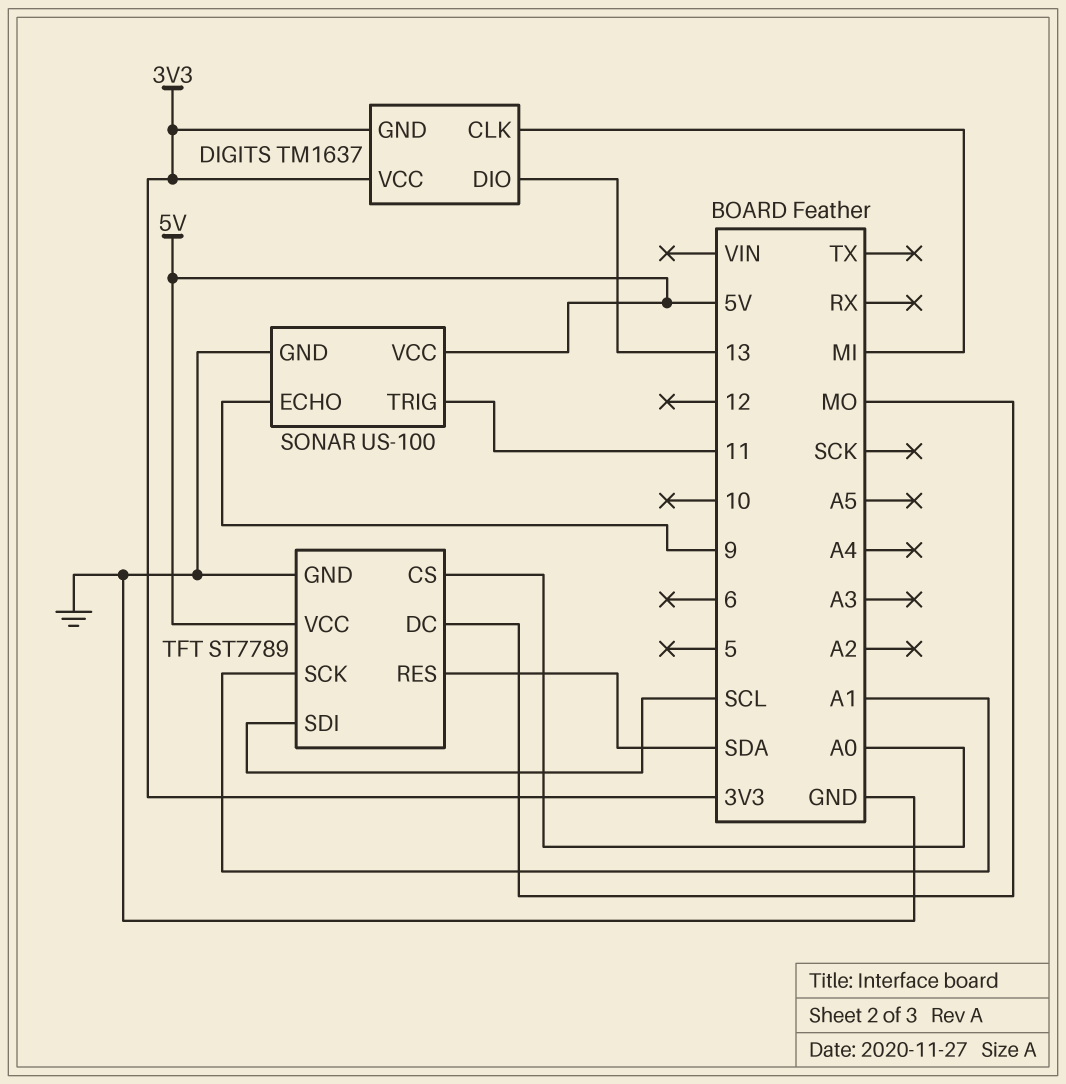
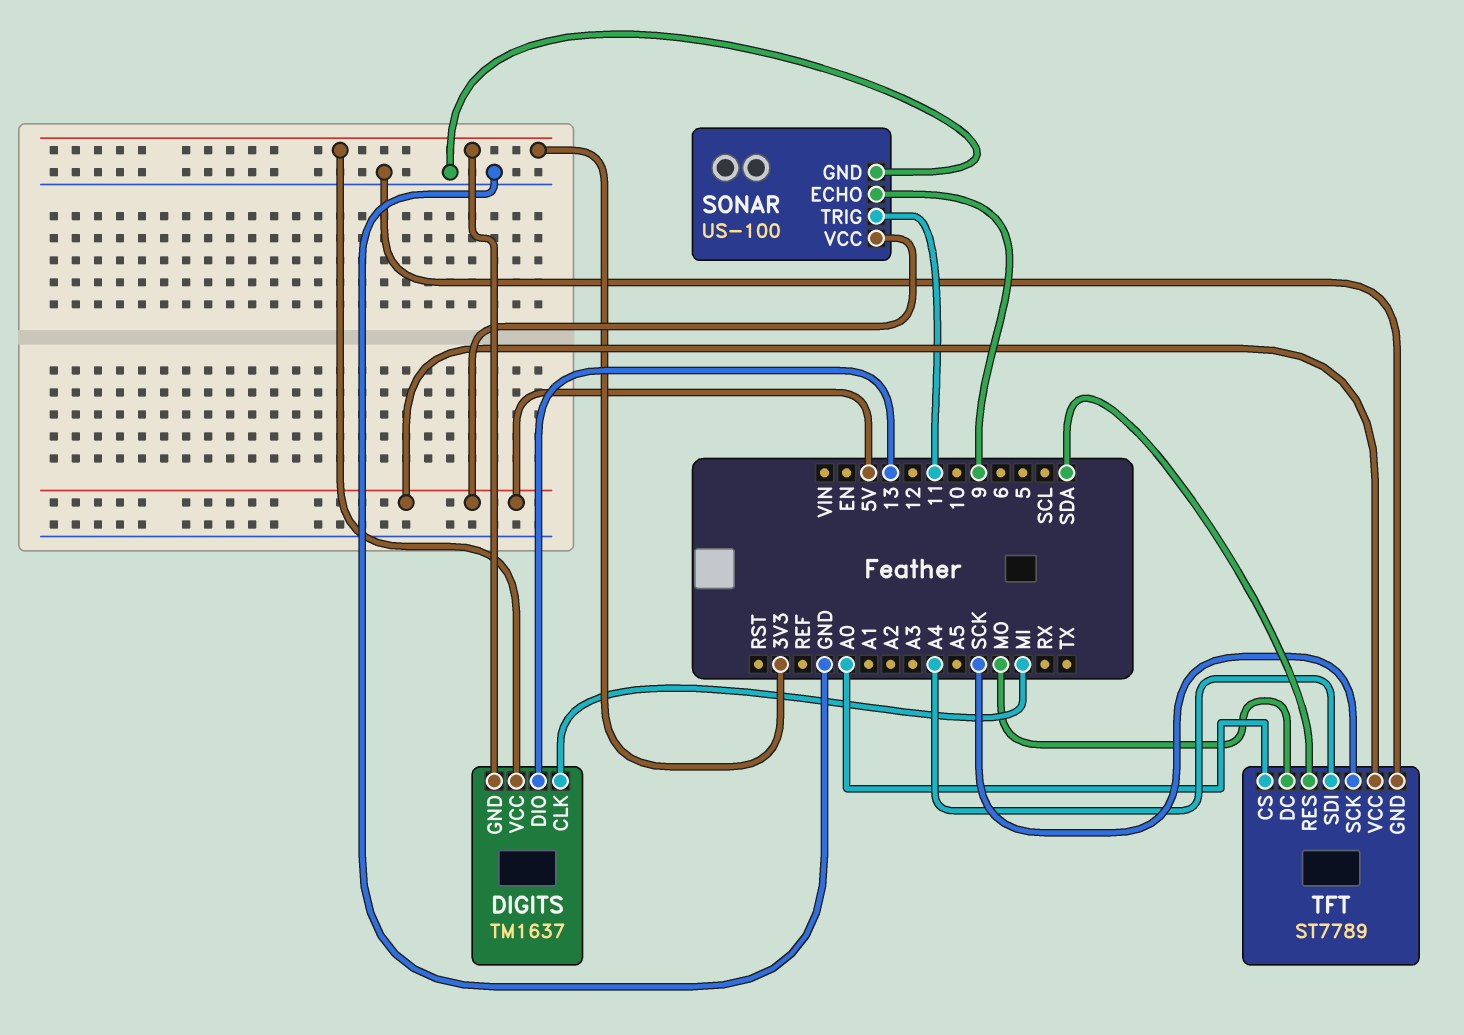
TFT pin SCK: A1 -> SCK
TFT pin SDI: SCL -> A4

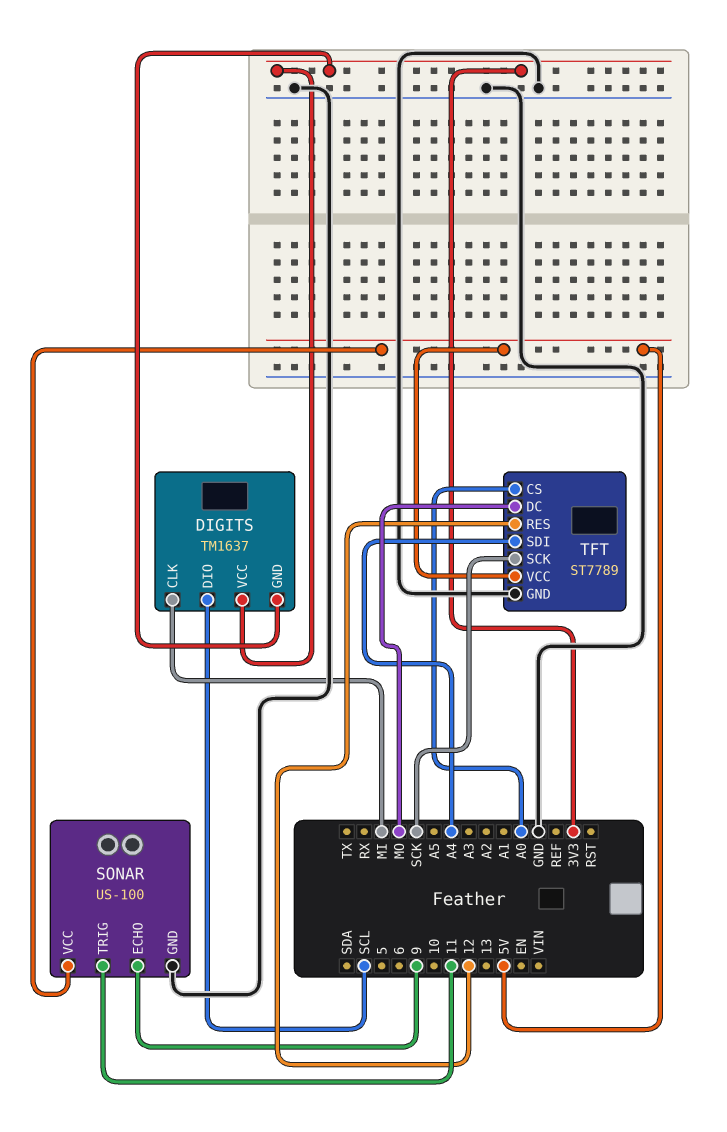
DIGITS pin DIO: 13 -> SCL
TFT pin RES: SDA -> 12

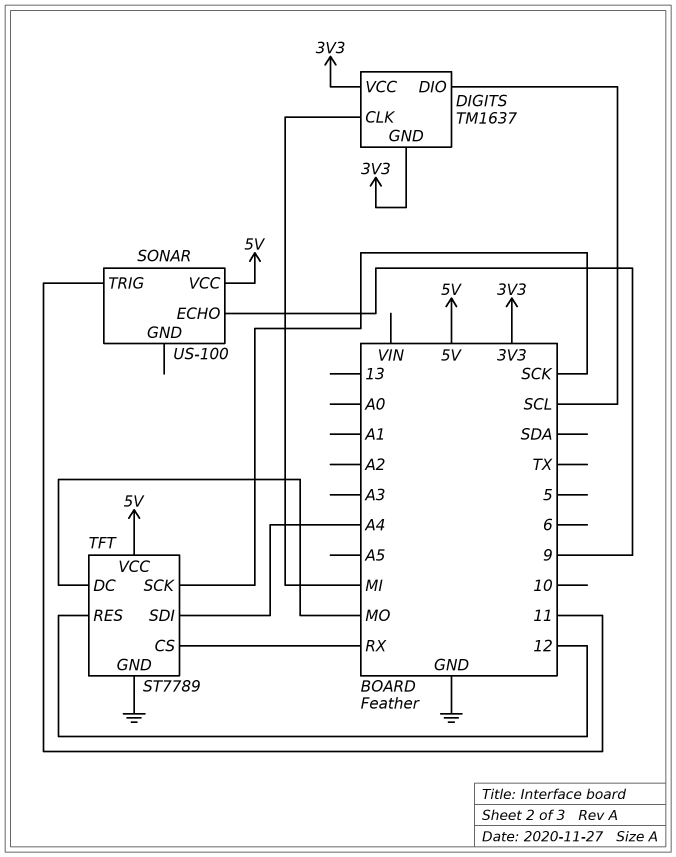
SONAR pin GND: GND -> none
TFT pin CS: A0 -> RX

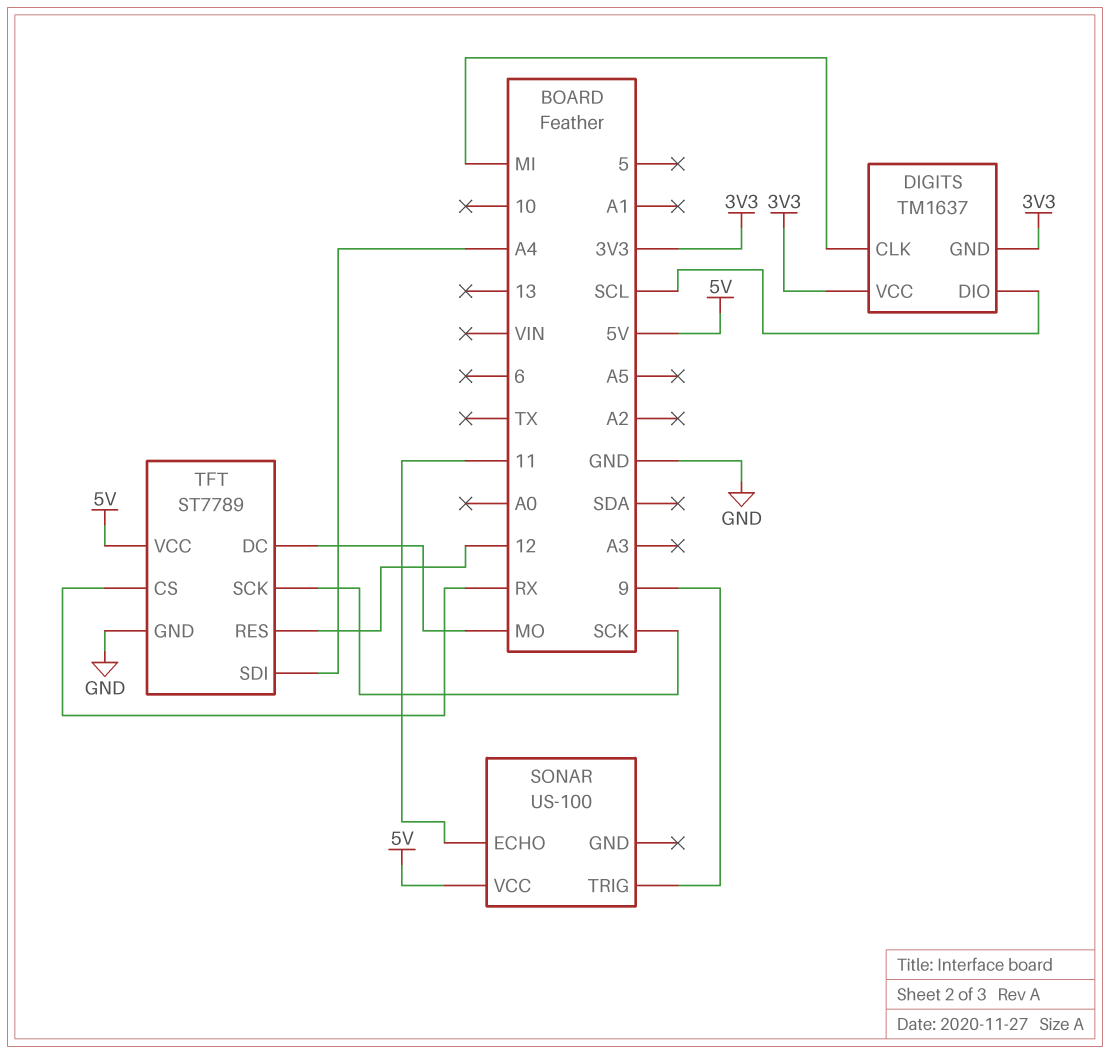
SONAR pin ECHO: 9 -> 11
SONAR pin TRIG: 11 -> 9

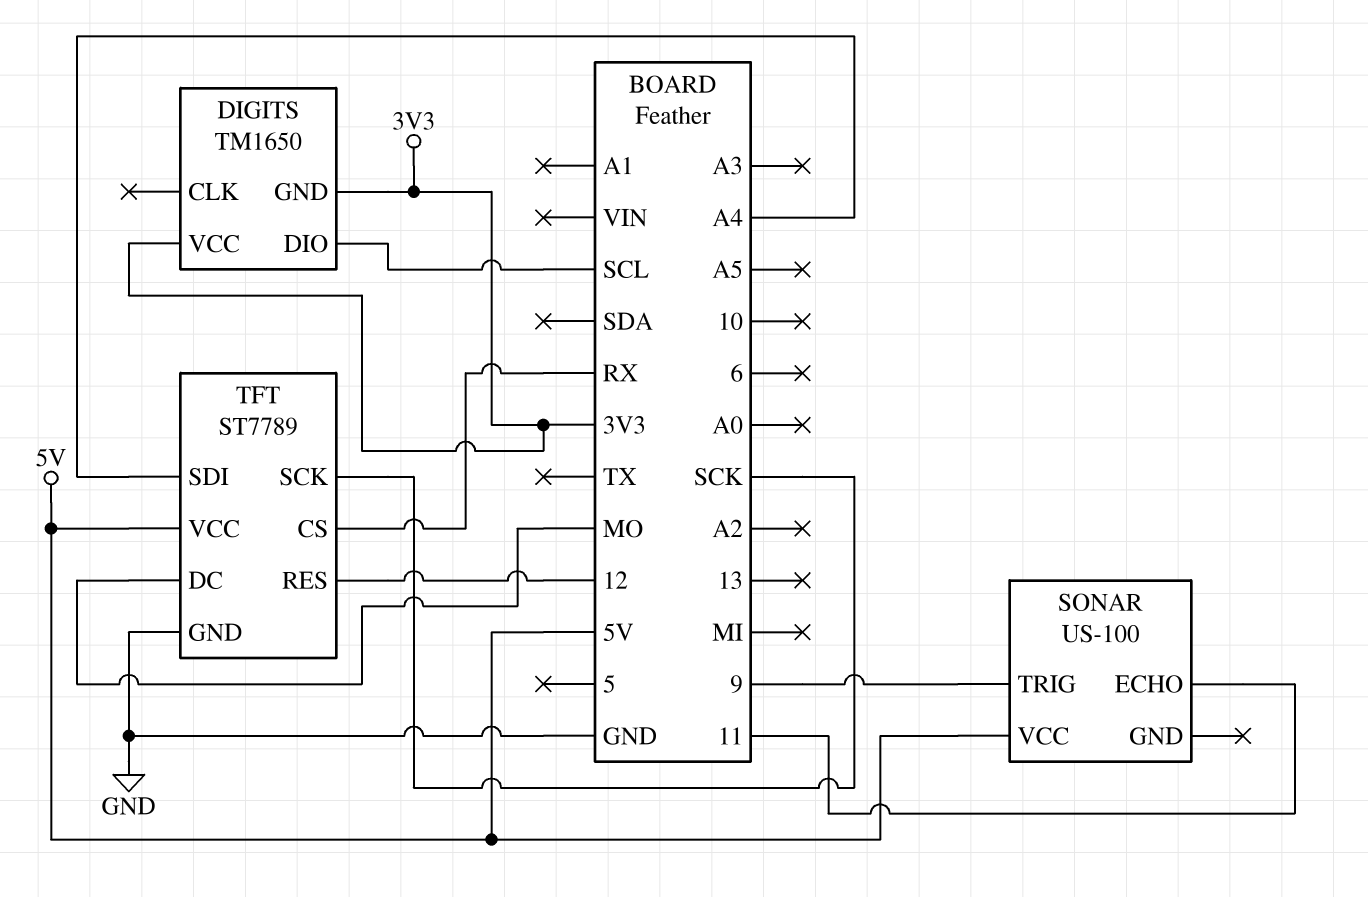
DIGITS: TM1637 -> TM1650
DIGITS pin CLK: MI -> none

